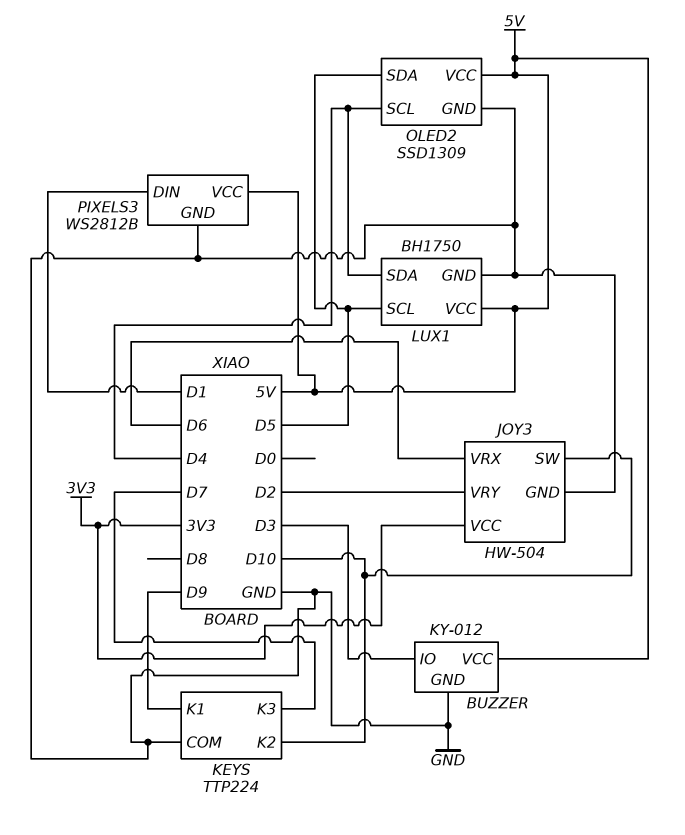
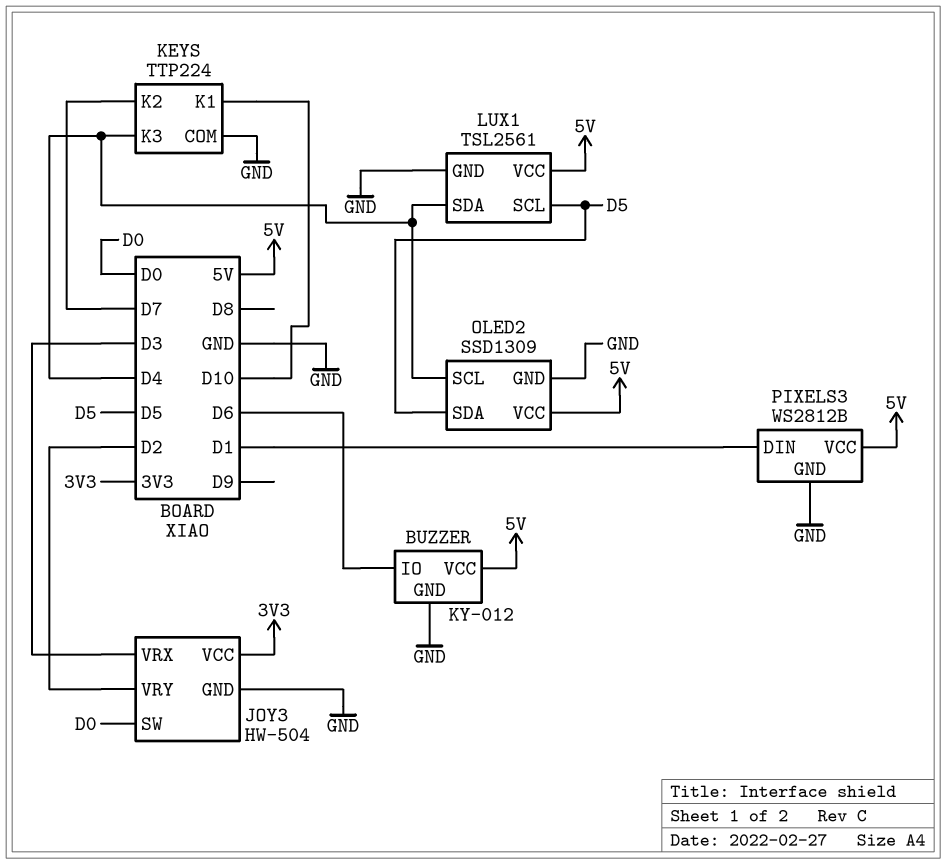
BUZZER pin IO: D3 -> D6
JOY3 pin SW: D10 -> D0
JOY3 pin VRX: D6 -> D3
KEYS pin K1: D9 -> D10
KEYS pin K2: D10 -> D7
KEYS pin K3: D7 -> D4
LUX1: BH1750 -> TSL2561

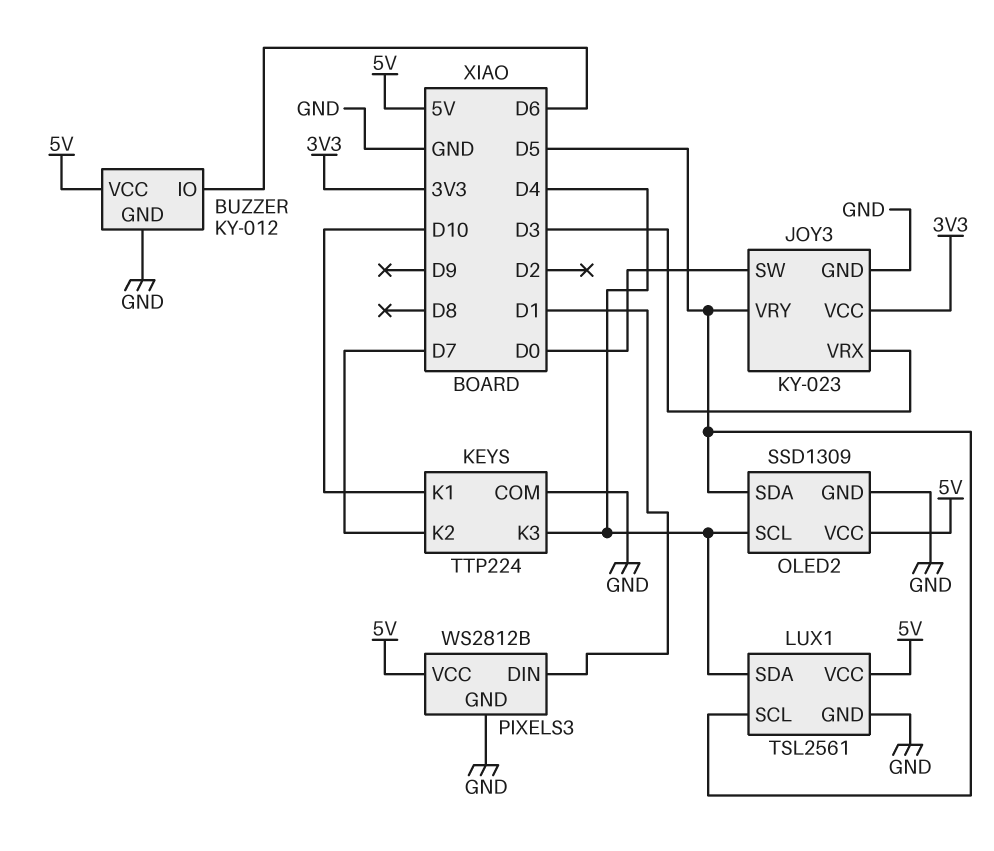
JOY3: HW-504 -> KY-023
JOY3 pin VRY: D2 -> D5

